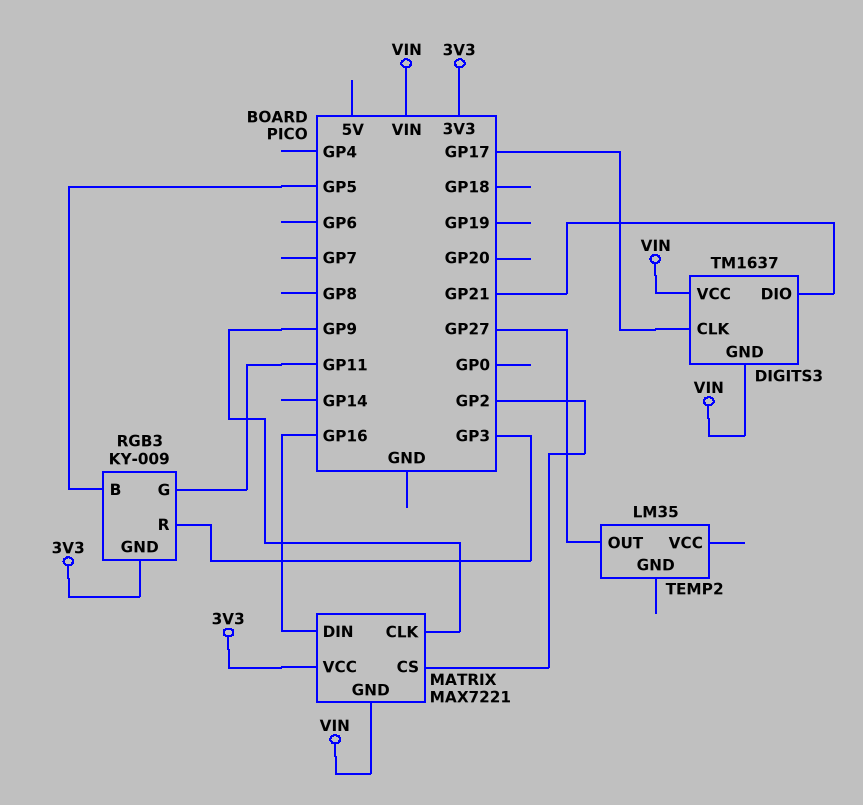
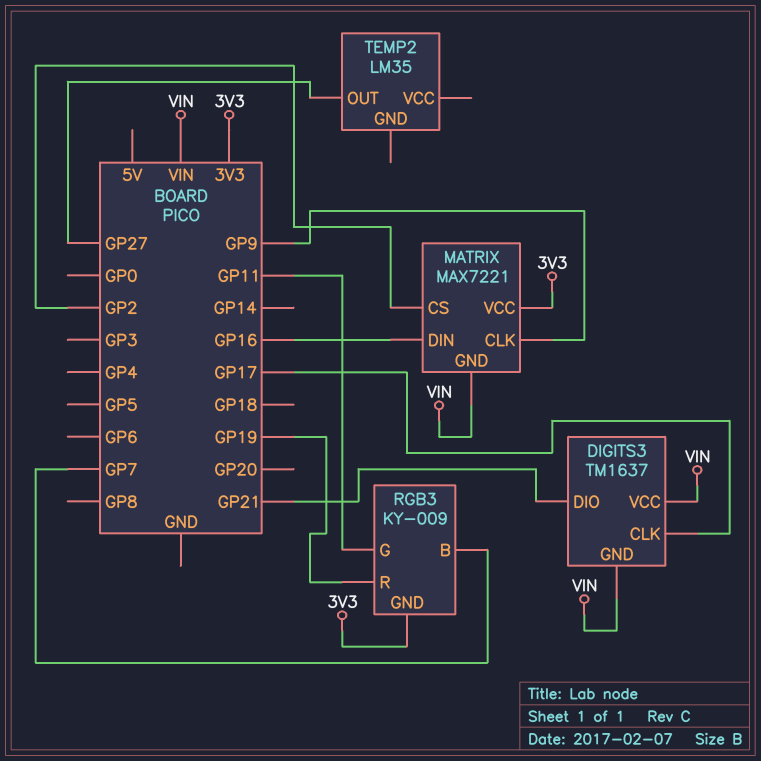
RGB3 pin B: GP5 -> GP7
RGB3 pin R: GP3 -> GP19

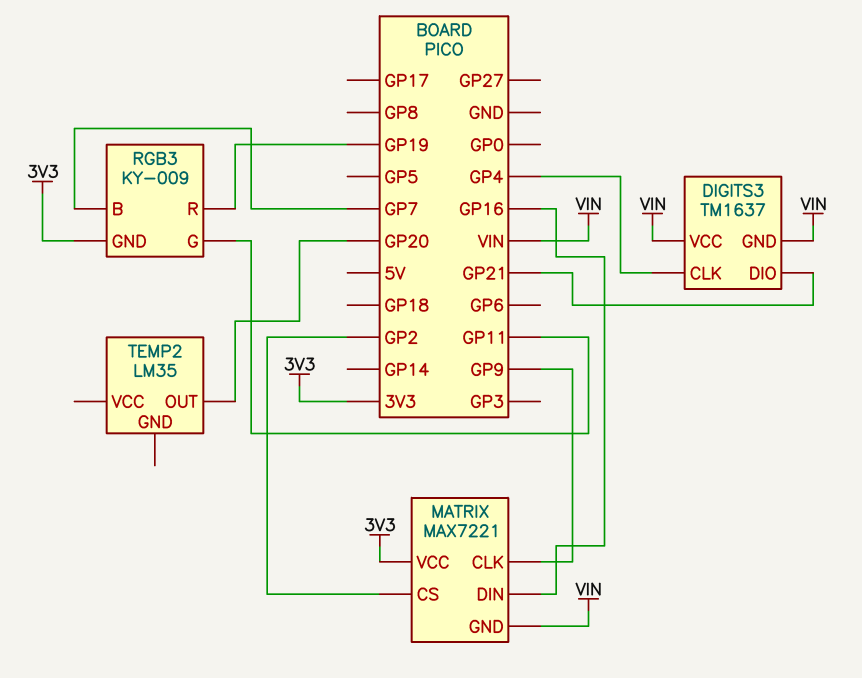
DIGITS3 pin CLK: GP17 -> GP4
TEMP2 pin OUT: GP27 -> GP20

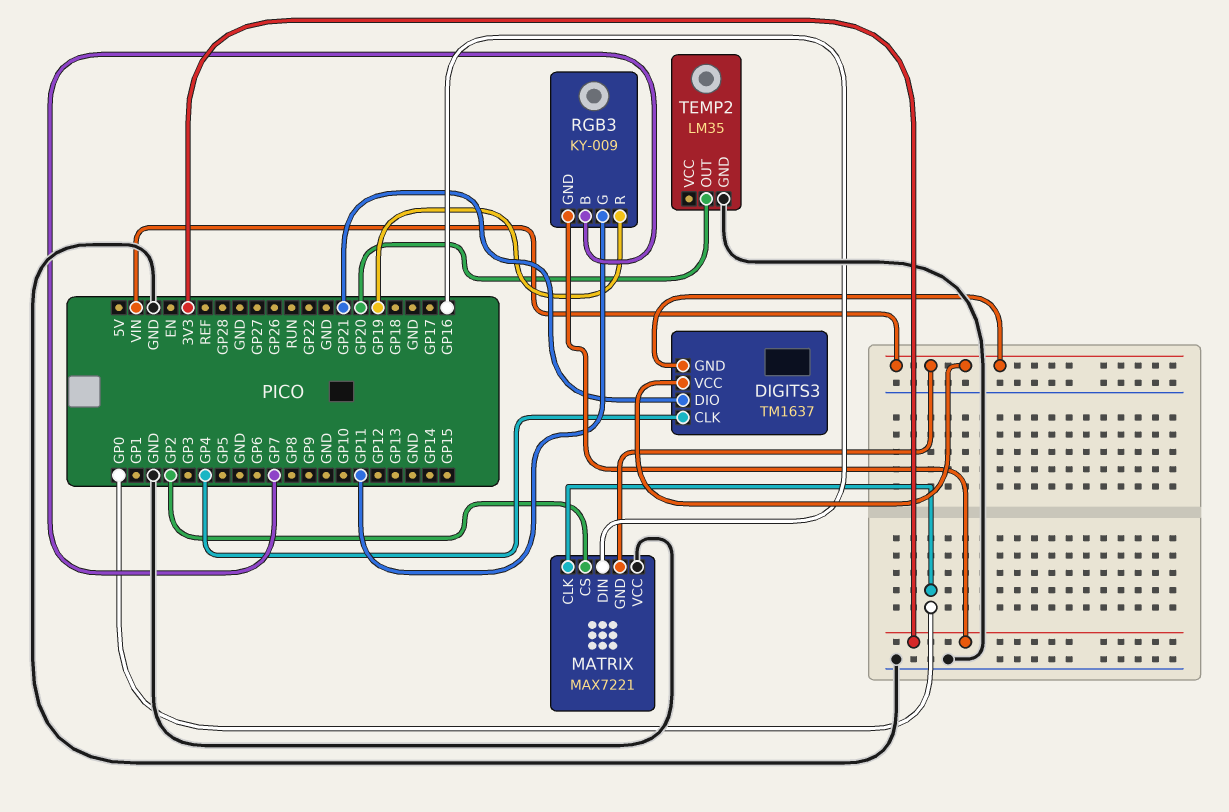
MATRIX pin CLK: GP9 -> GP0
MATRIX pin VCC: 3V3 -> GND
TEMP2 pin GND: none -> GND

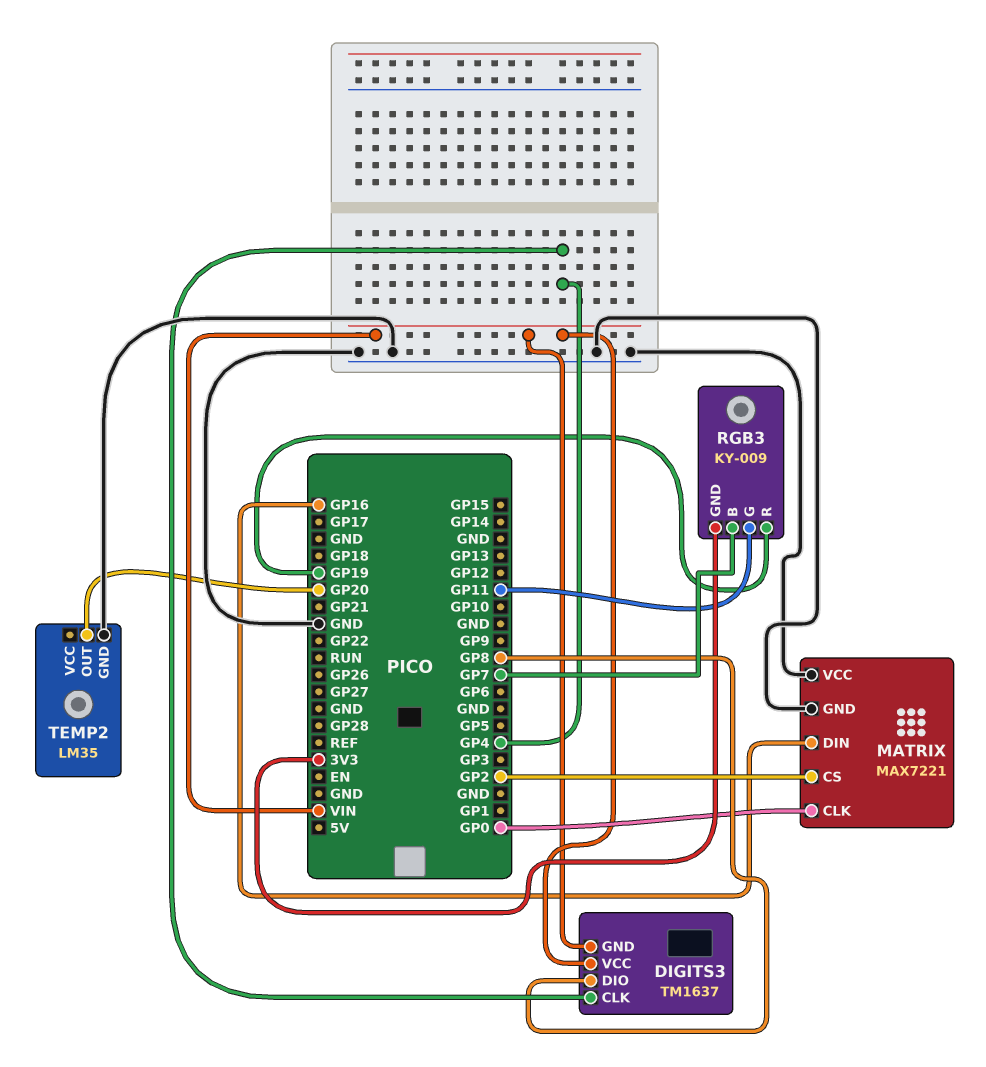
DIGITS3 pin DIO: GP21 -> GP8
MATRIX pin GND: VIN -> GND

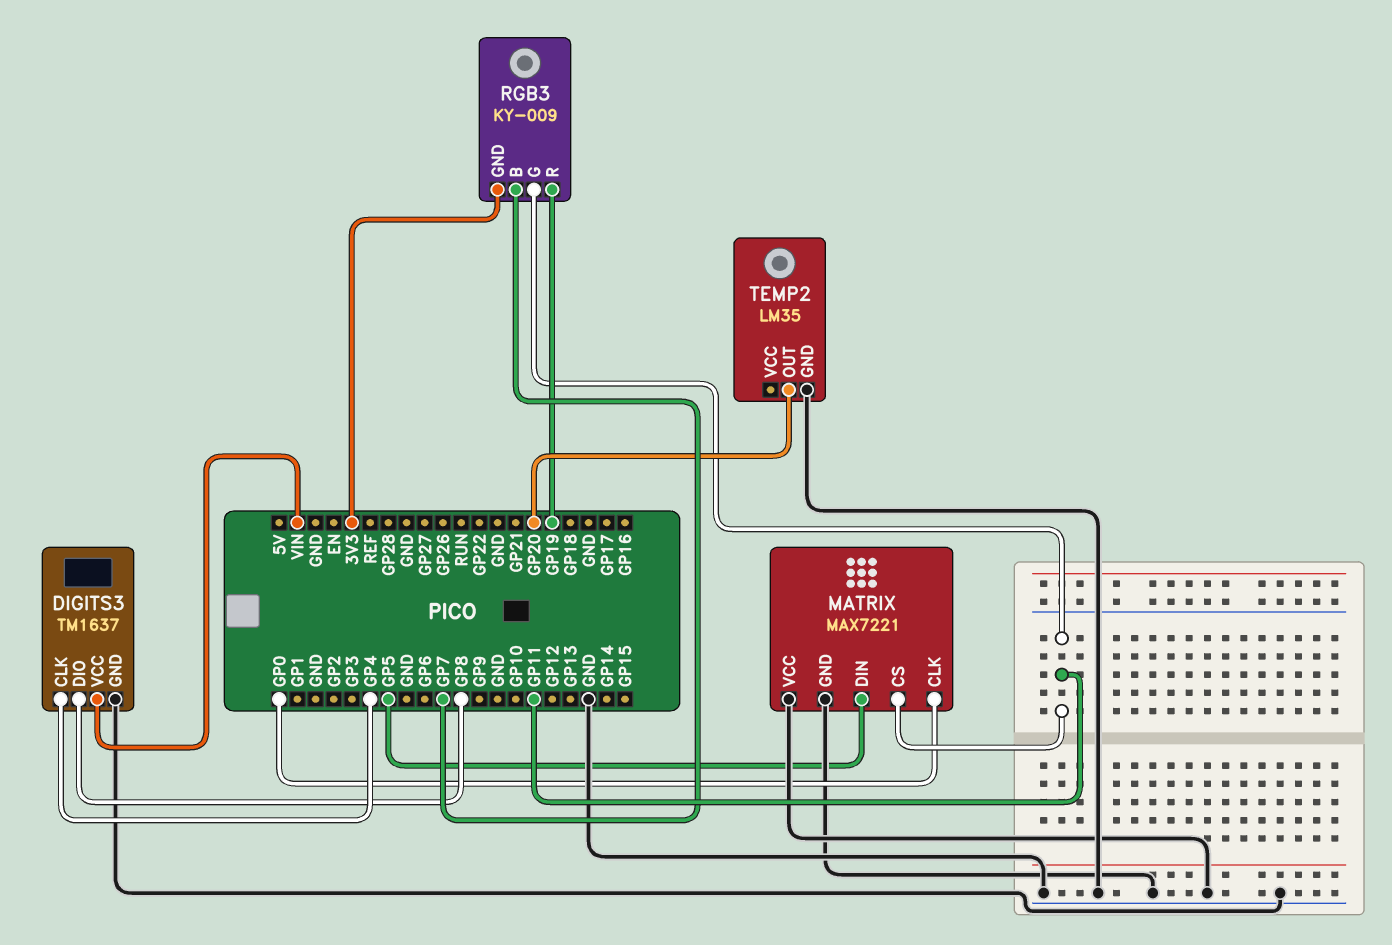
DIGITS3 pin GND: VIN -> GND
MATRIX pin CS: GP2 -> GP11
MATRIX pin DIN: GP16 -> GP5

